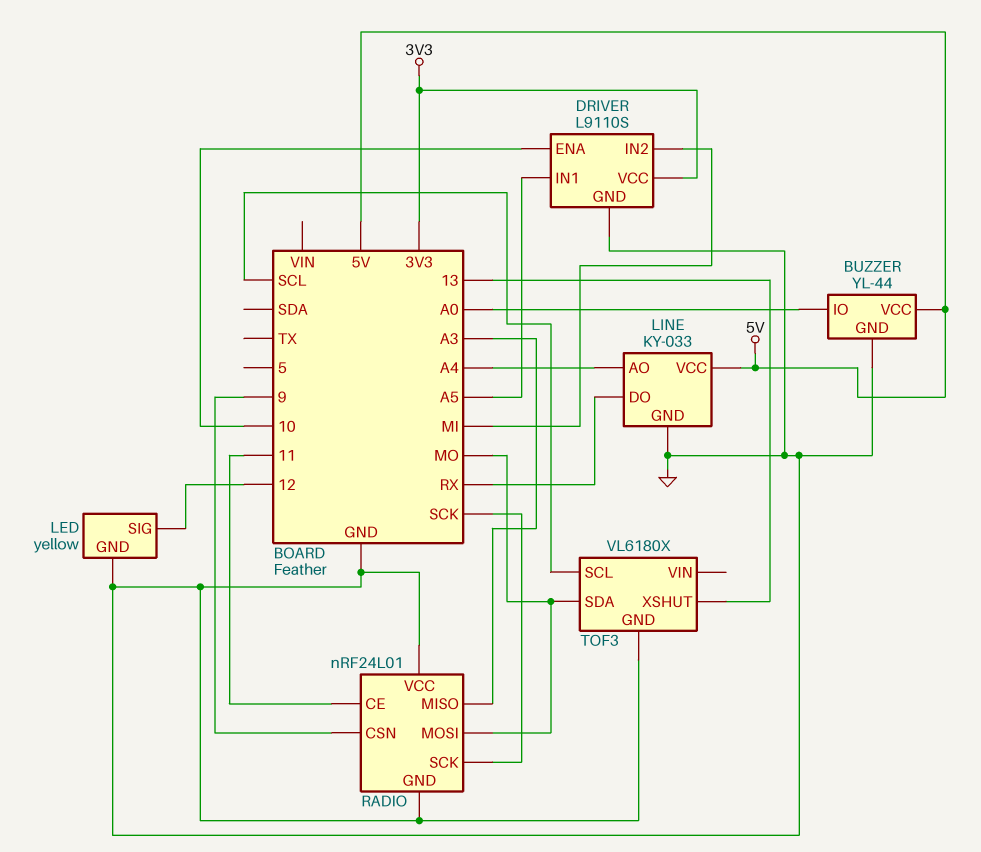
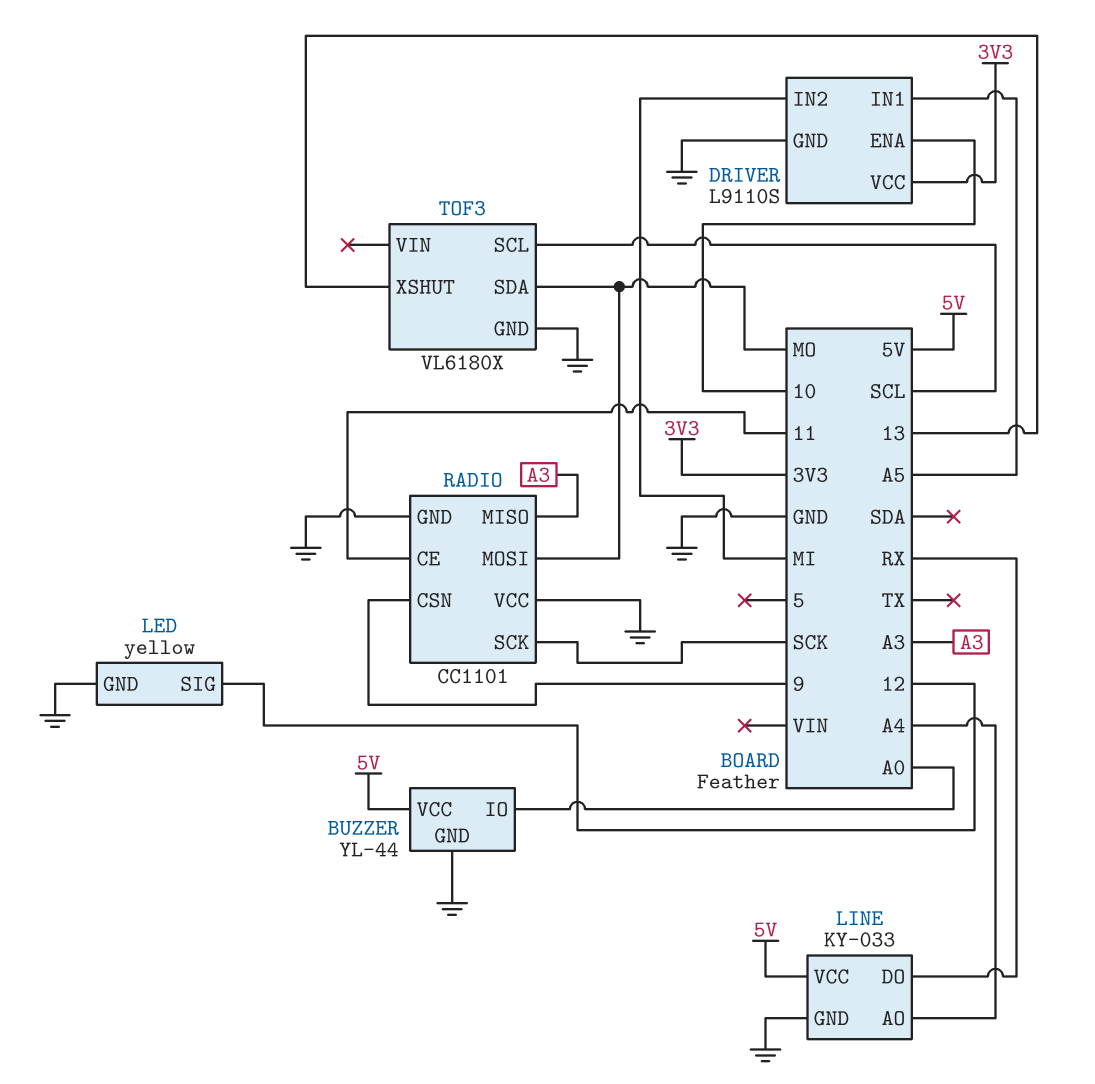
RADIO: nRF24L01 -> CC1101

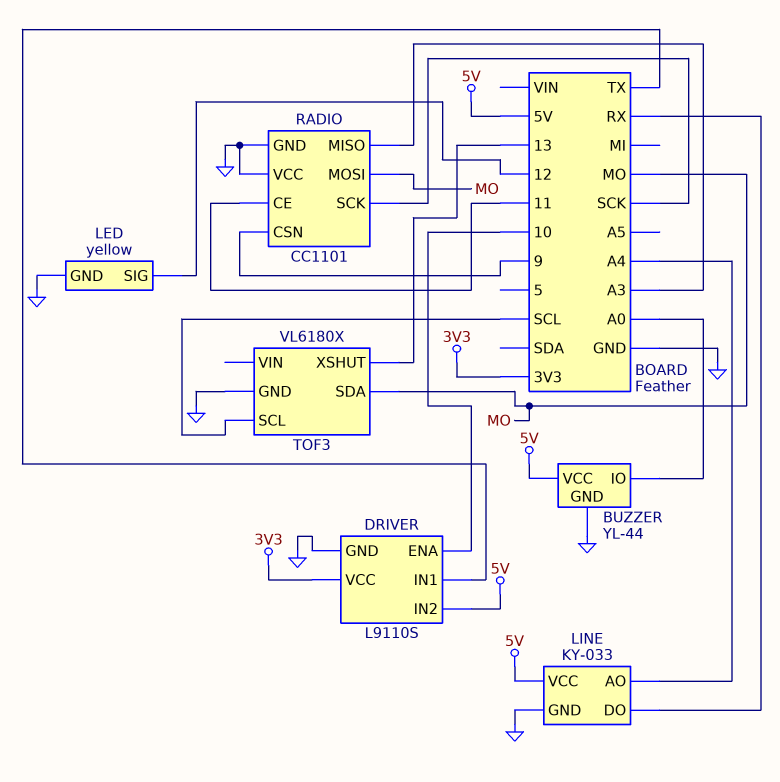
DRIVER pin IN1: A5 -> TX
DRIVER pin IN2: MI -> 5V

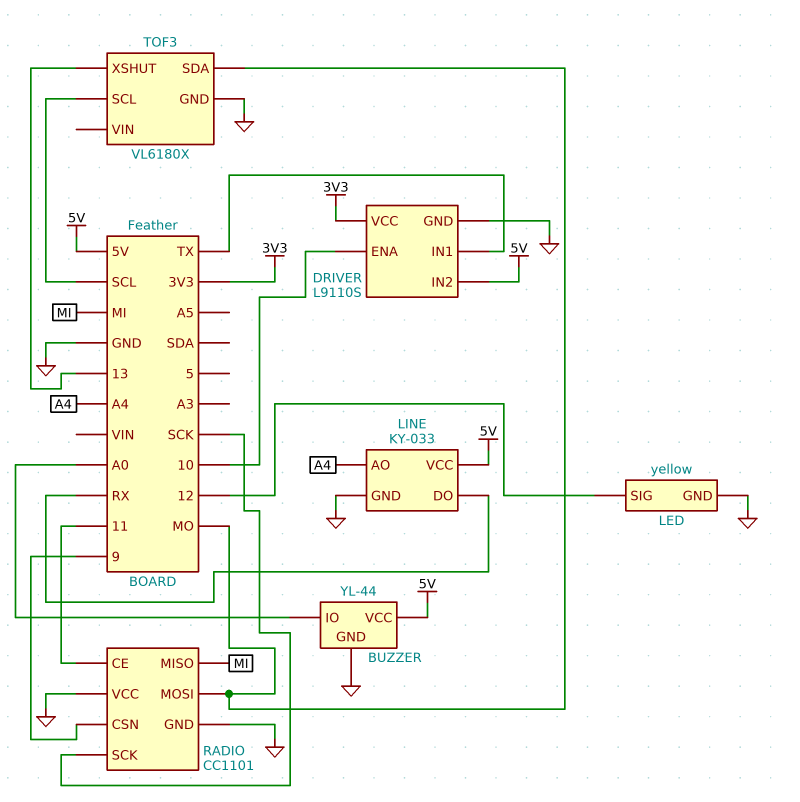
RADIO pin MISO: A3 -> MI

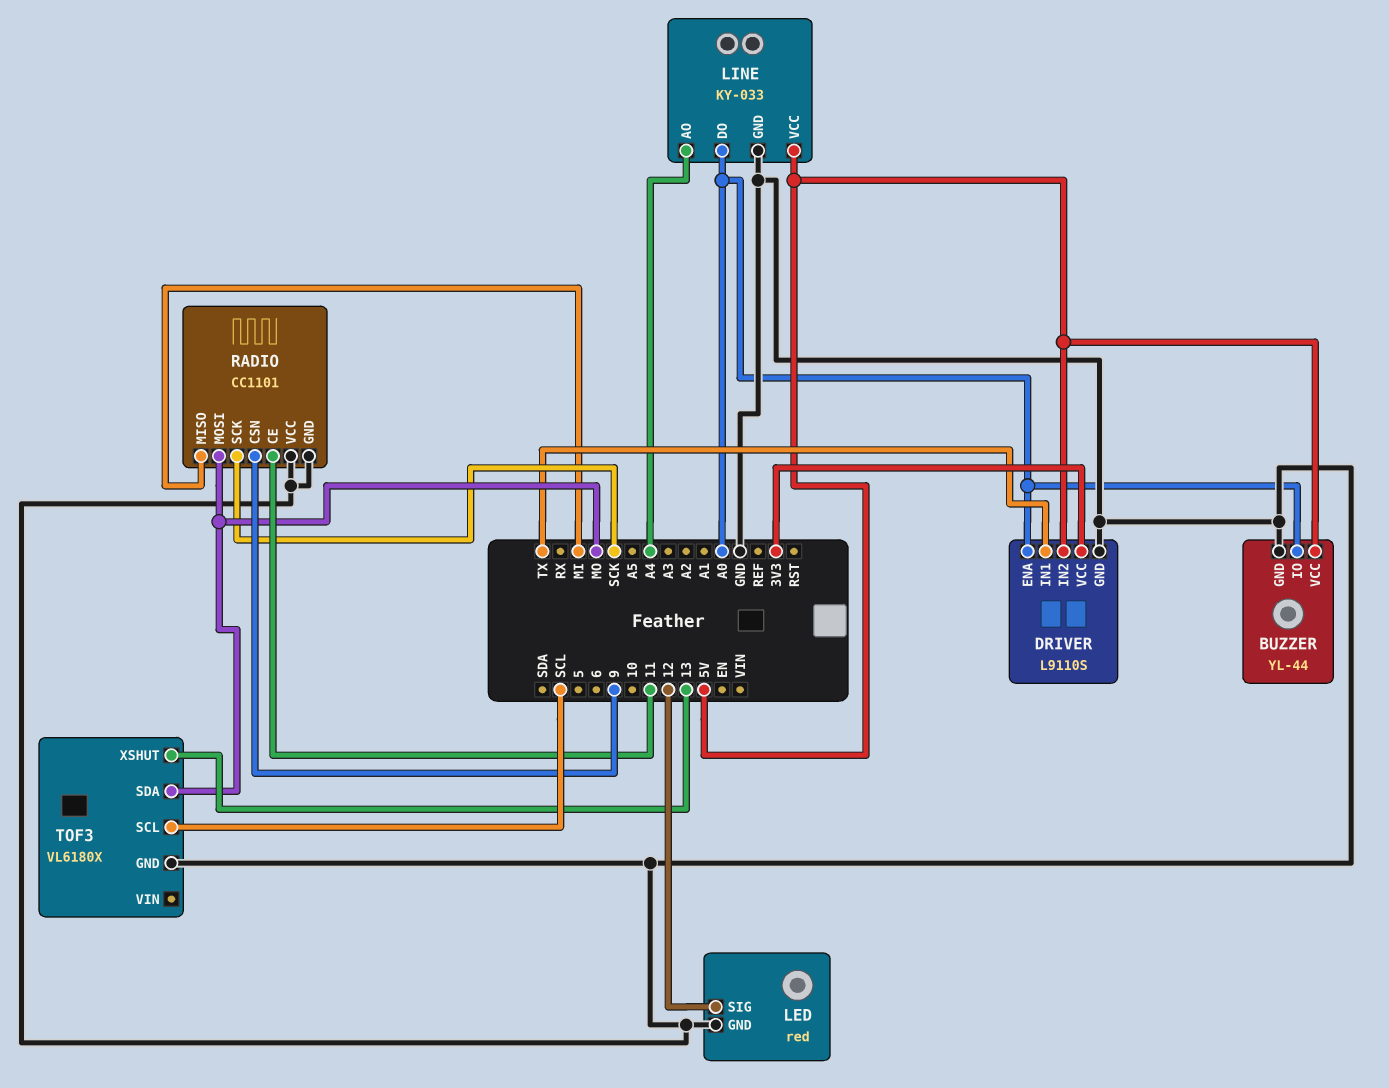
DRIVER pin ENA: 10 -> A0
LED: yellow -> red
LINE pin DO: RX -> A0

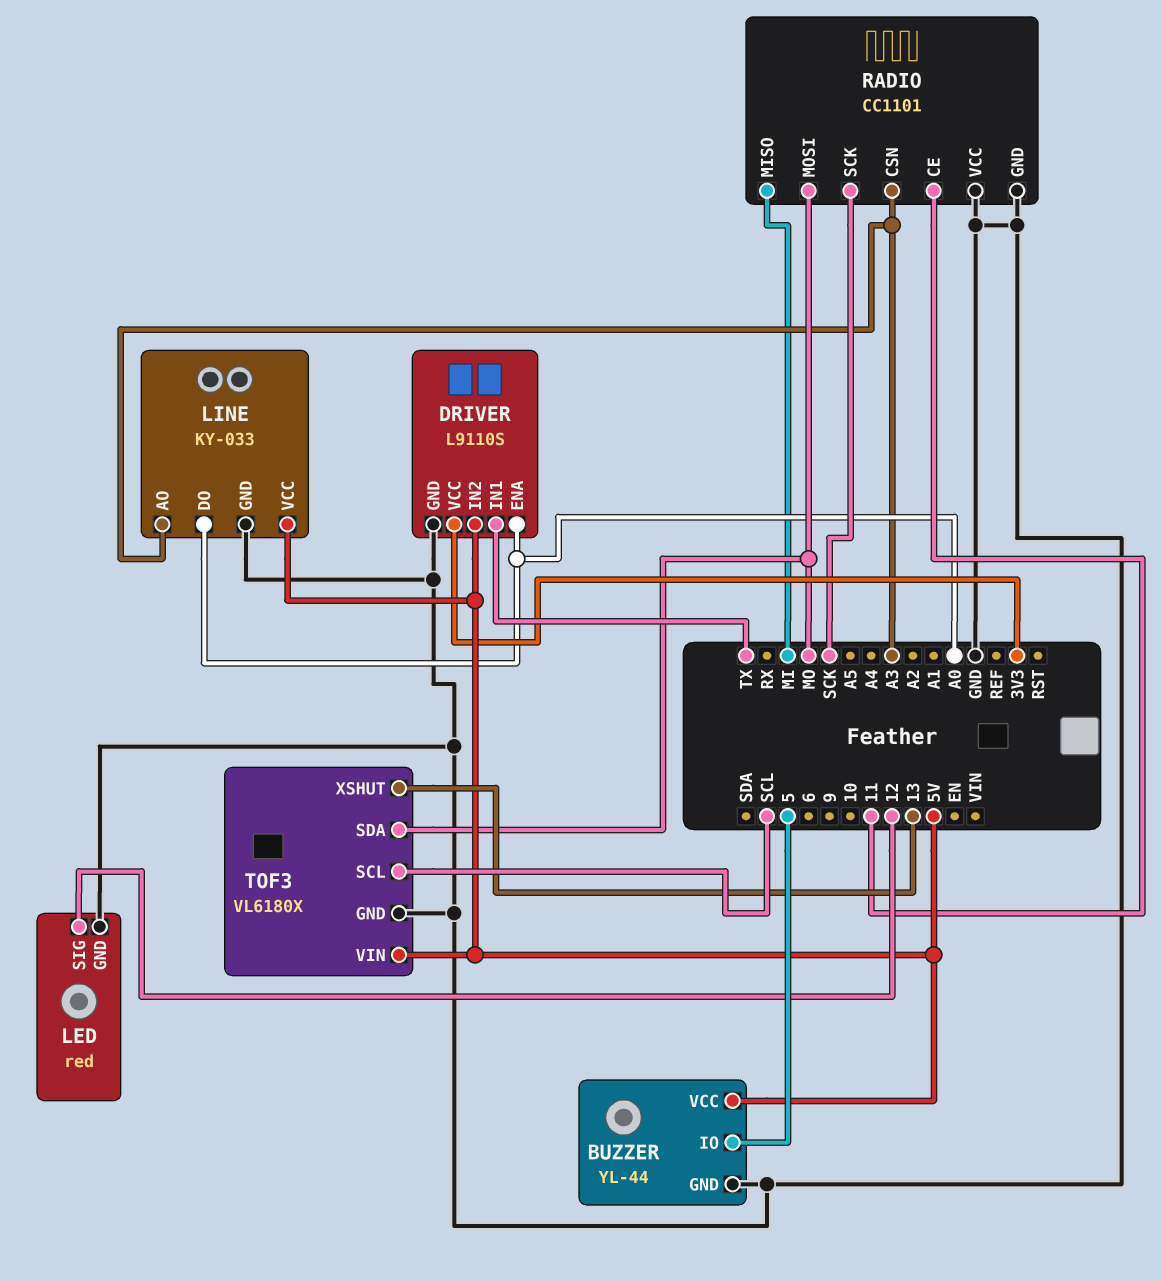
BUZZER pin IO: A0 -> 5
LINE pin AO: A4 -> A3
RADIO pin CSN: 9 -> A3
TOF3 pin VIN: none -> 5V

